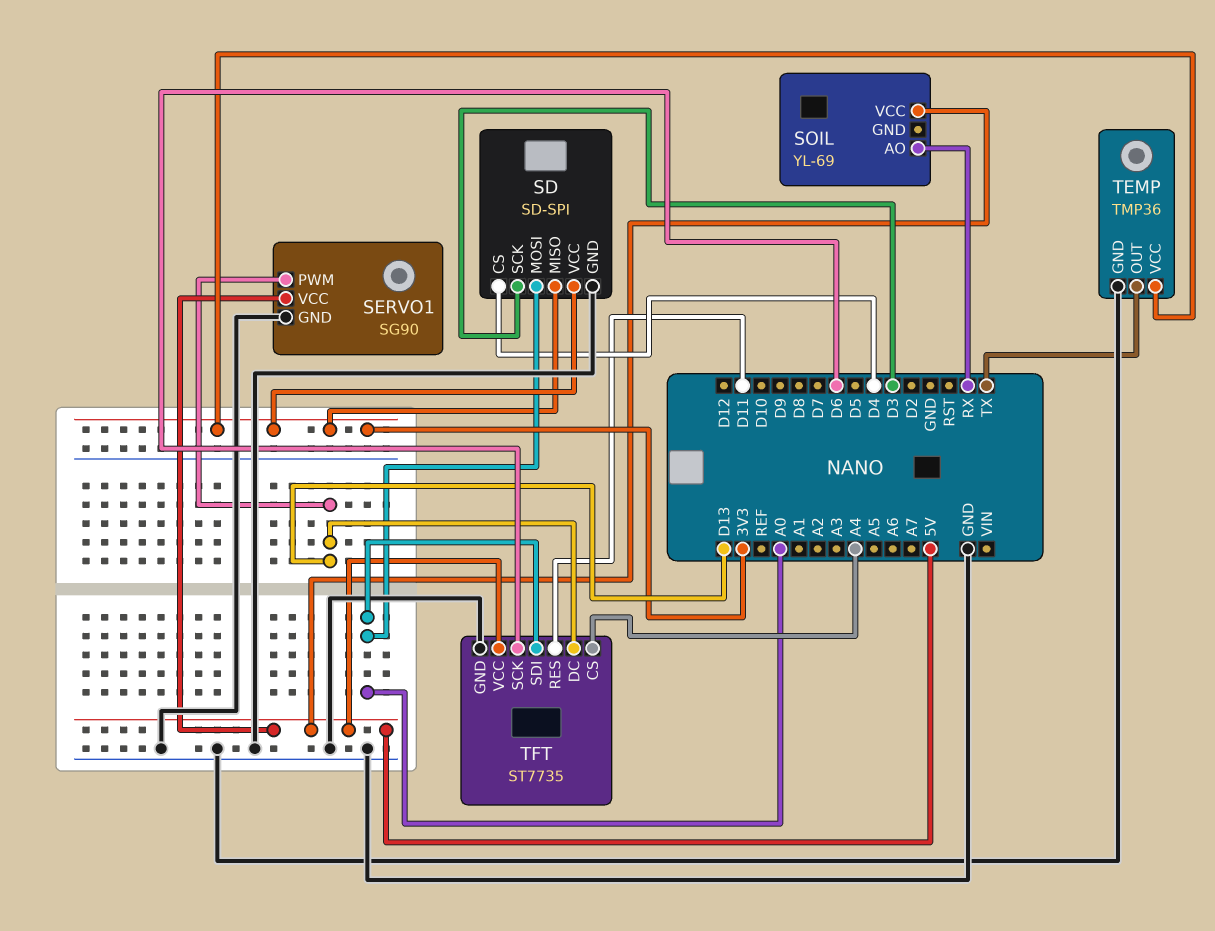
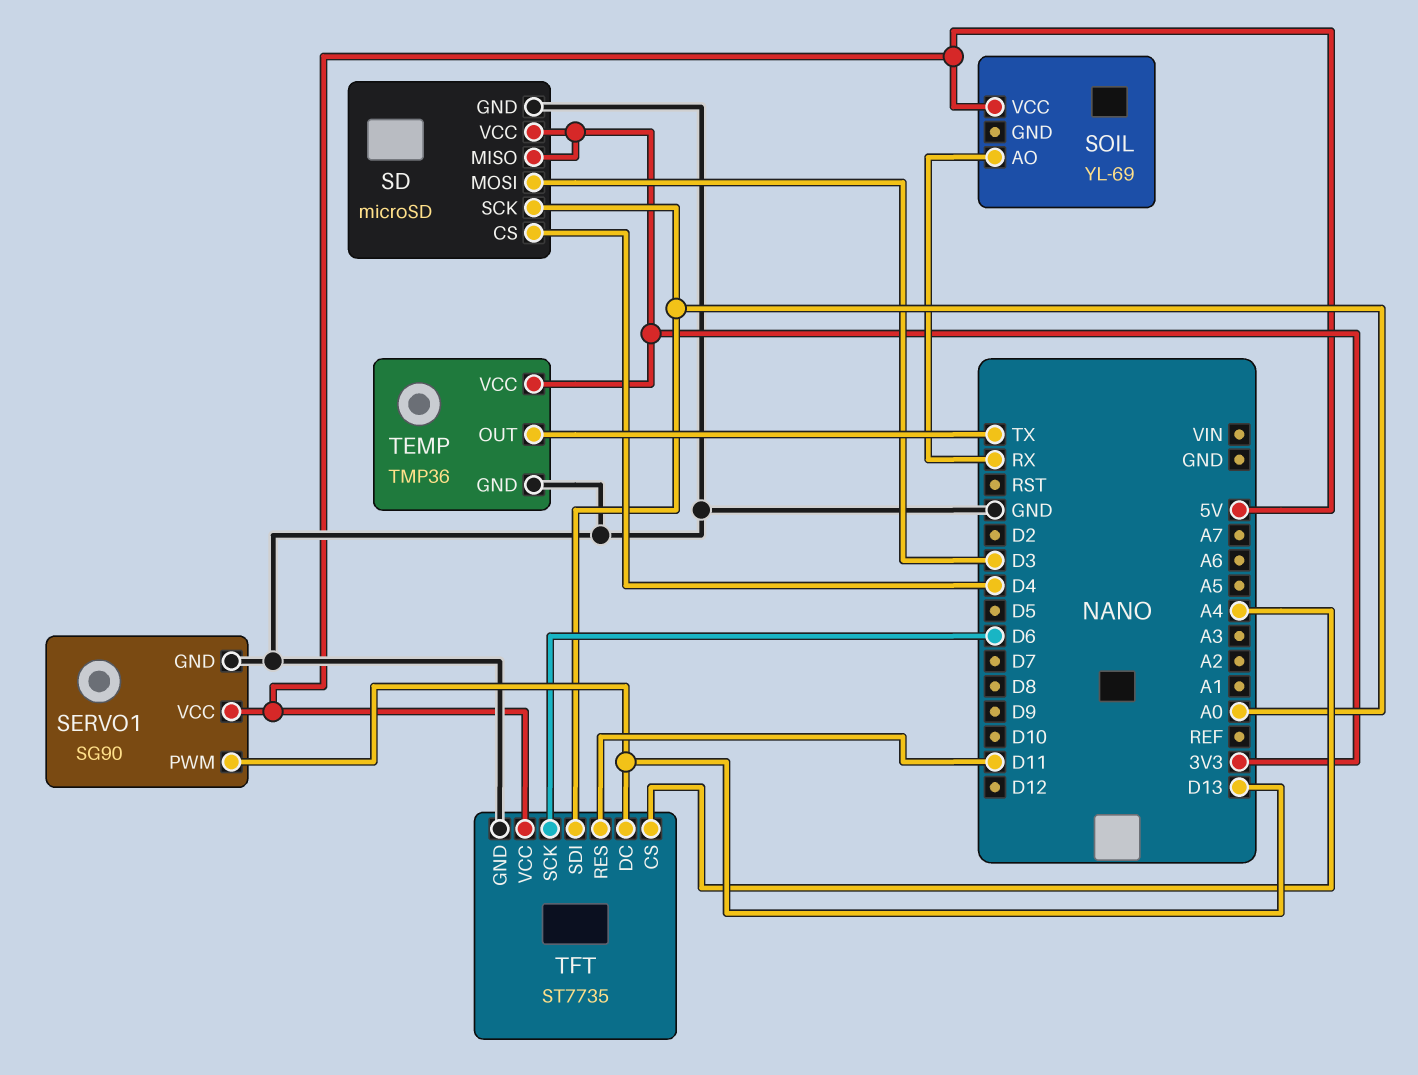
SD: SD-SPI -> microSD
SD pin MOSI: A0 -> D3
SD pin SCK: D3 -> A0

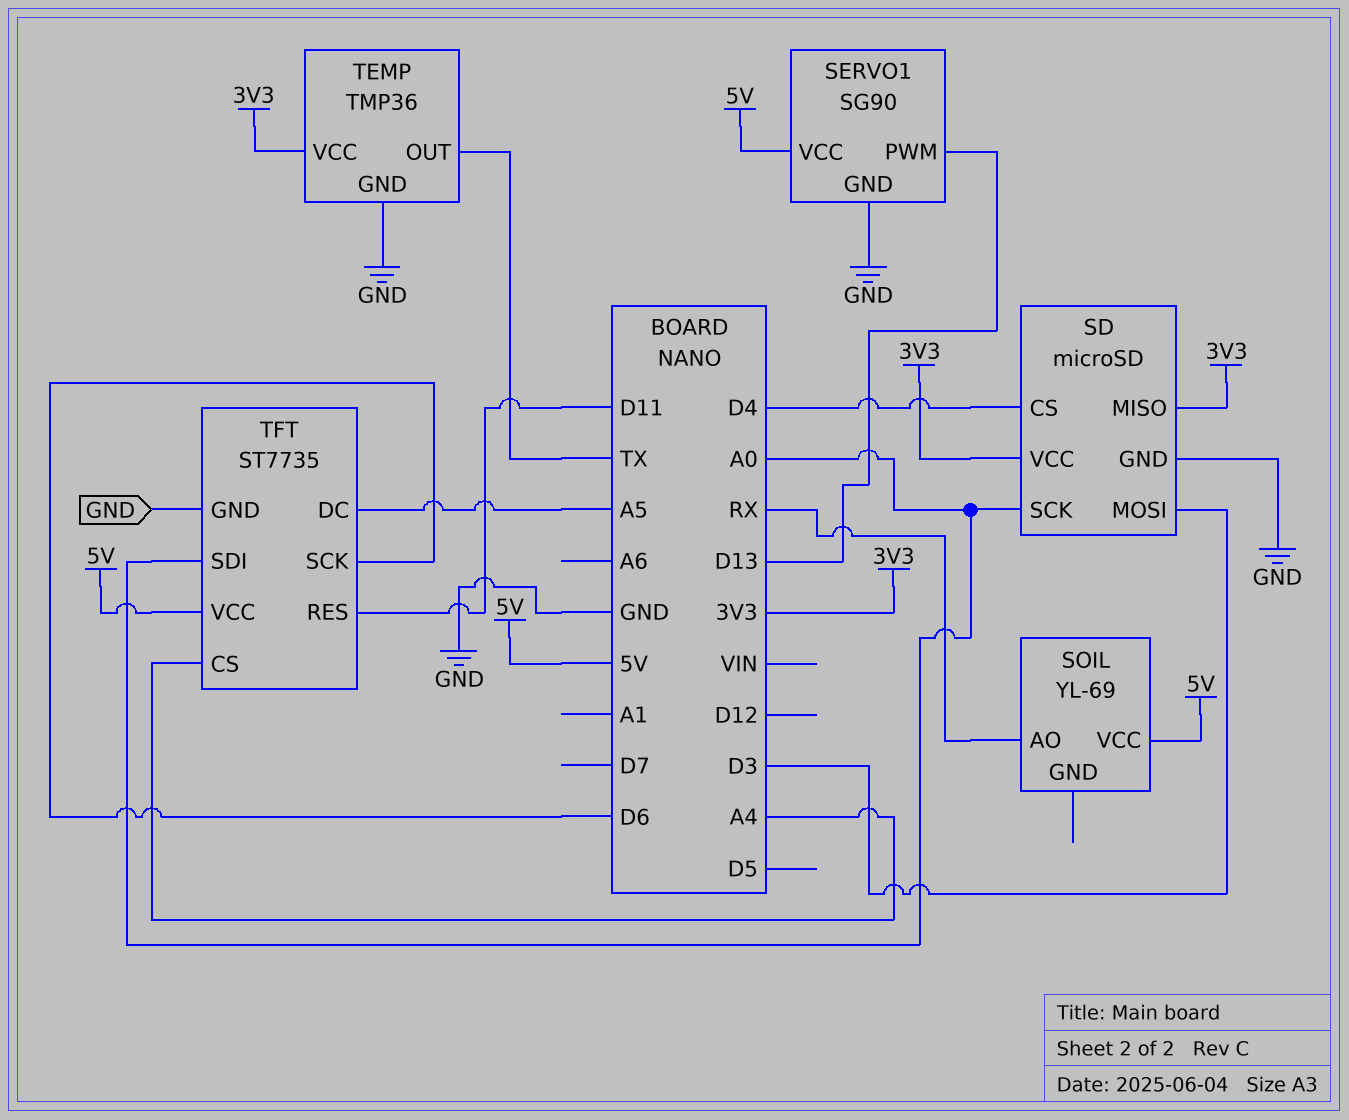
TFT pin DC: D13 -> A5

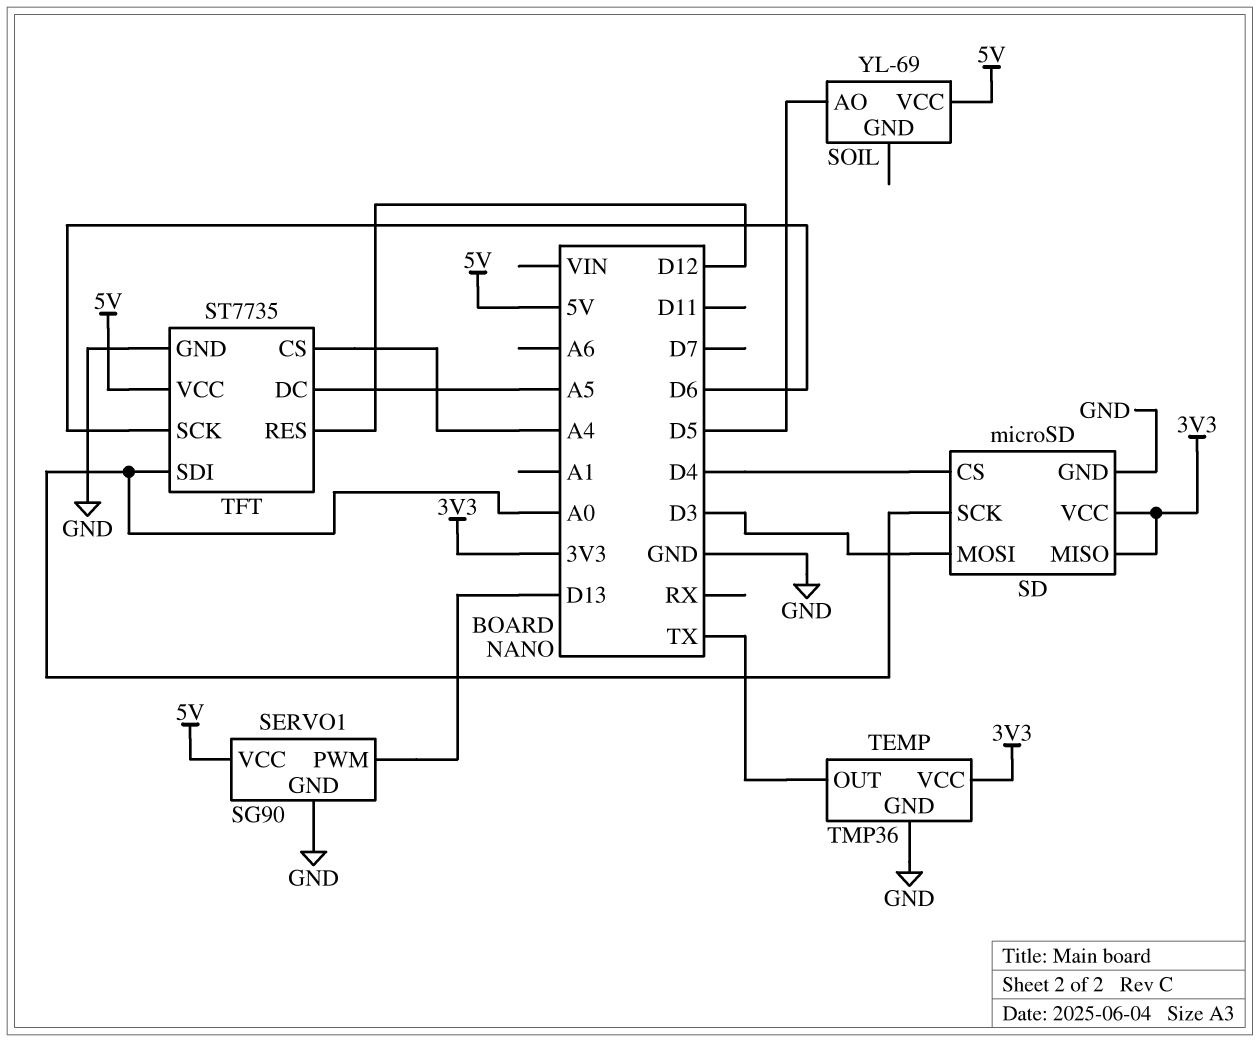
SOIL pin AO: RX -> D5
TFT pin RES: D11 -> D12

